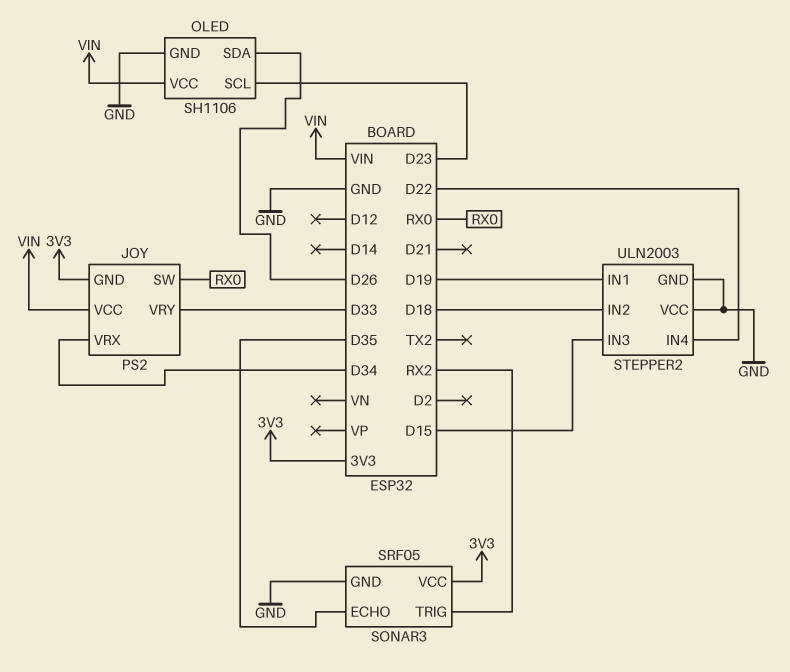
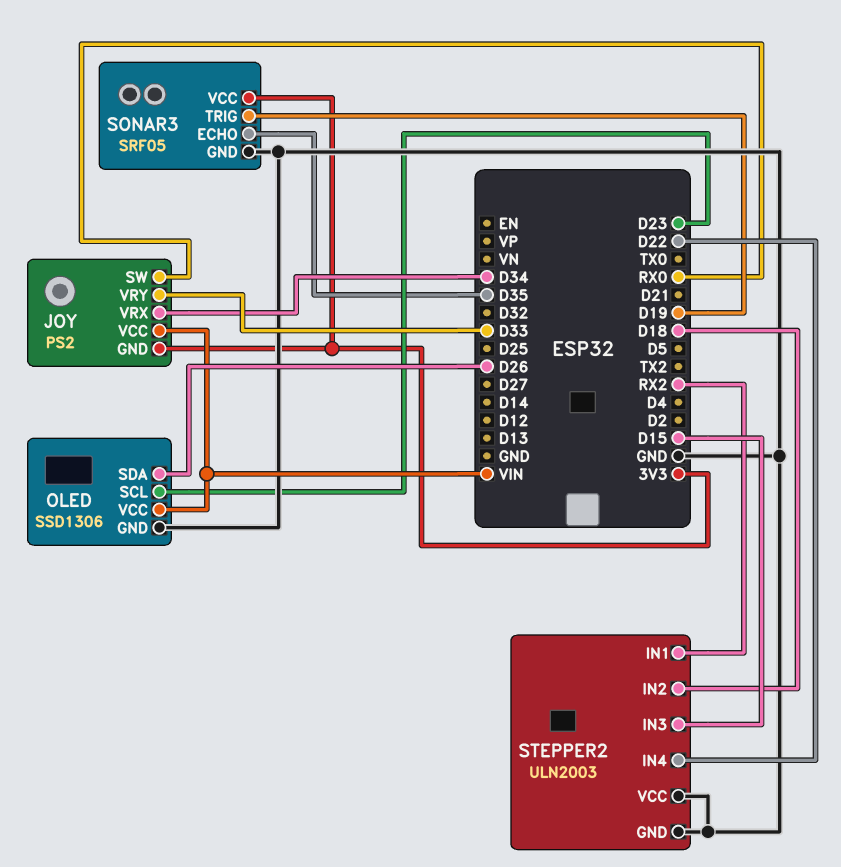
OLED: SH1106 -> SSD1306
SONAR3 pin TRIG: RX2 -> D19
STEPPER2 pin IN1: D19 -> RX2

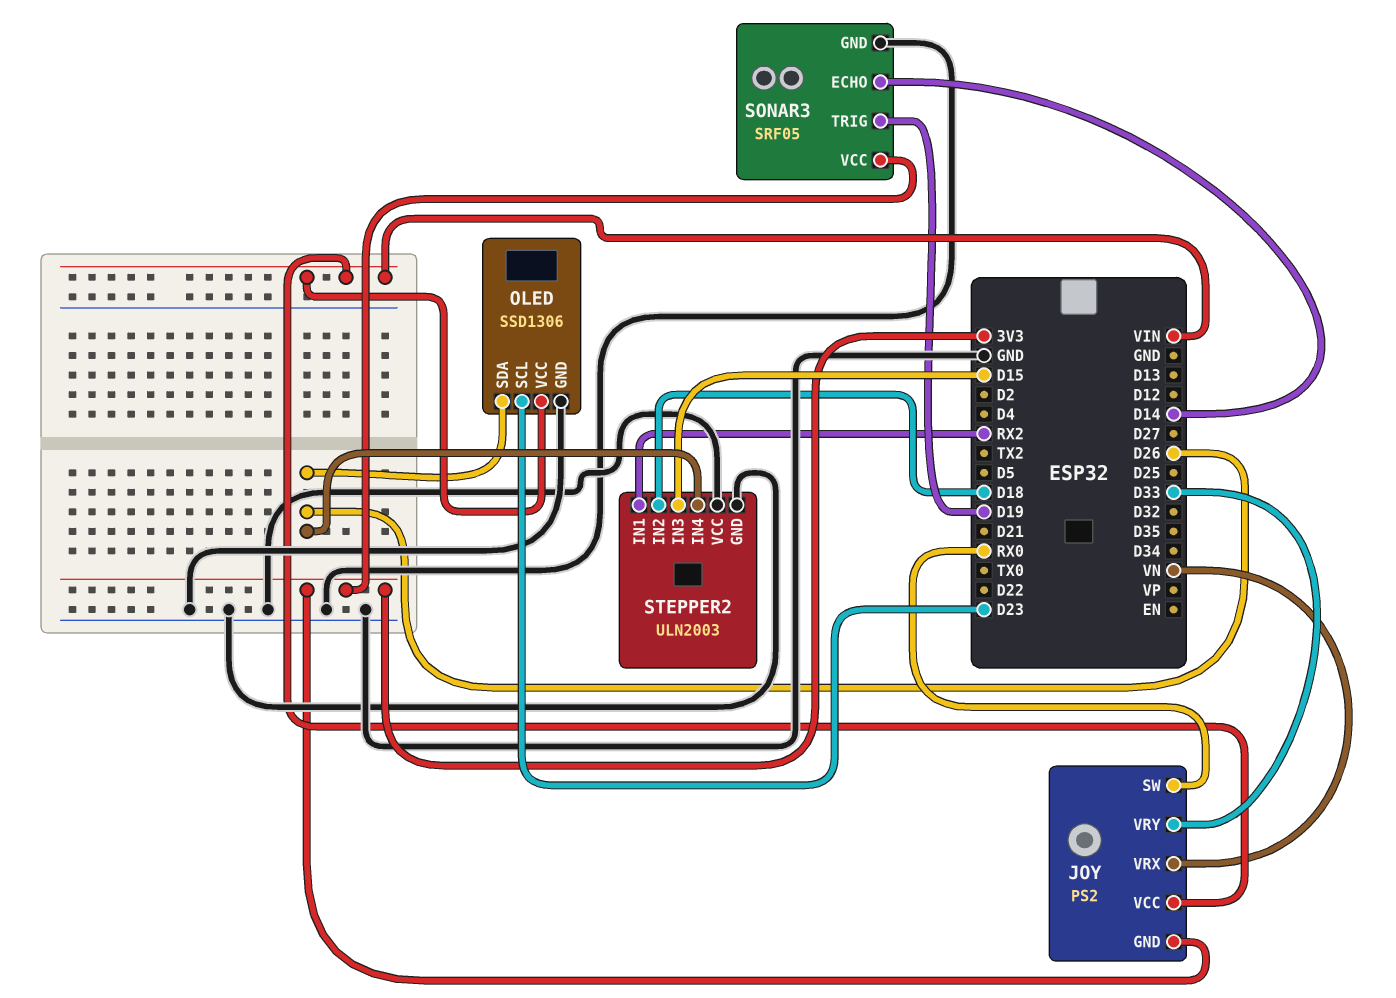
JOY pin VRX: D34 -> VN
SONAR3 pin ECHO: D35 -> D14
STEPPER2 pin IN4: D22 -> D26

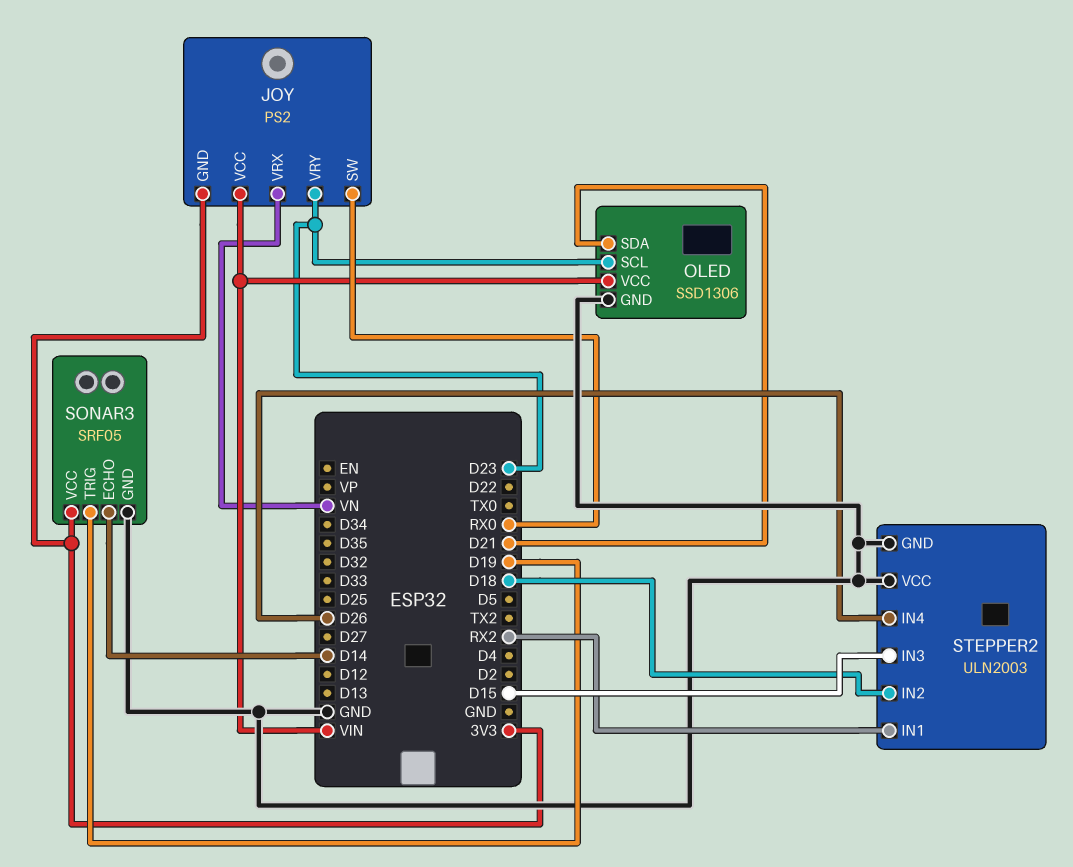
JOY pin VRY: D33 -> D23
OLED pin SDA: D26 -> D21

